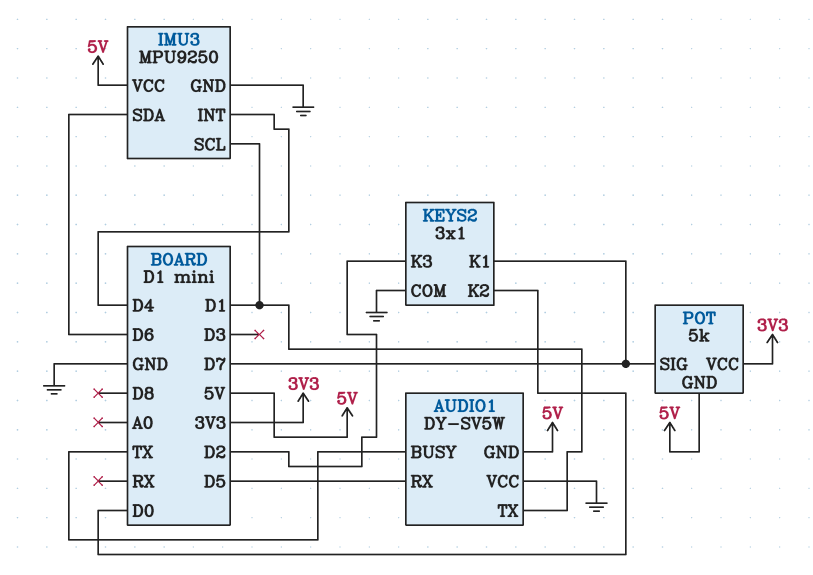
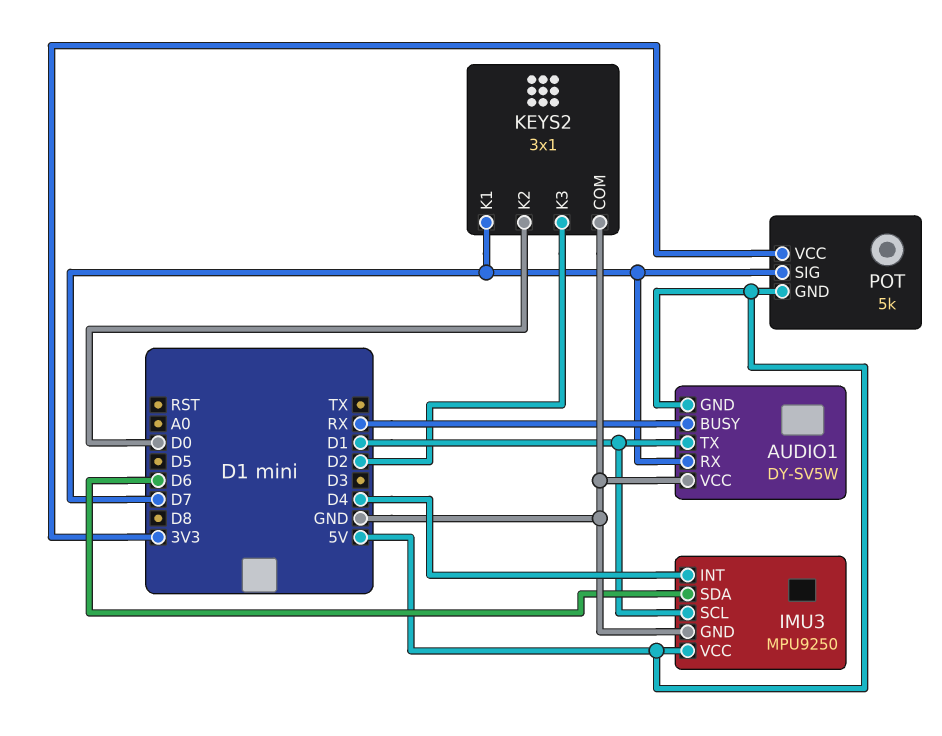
AUDIO1 pin BUSY: TX -> RX
AUDIO1 pin RX: D5 -> D7

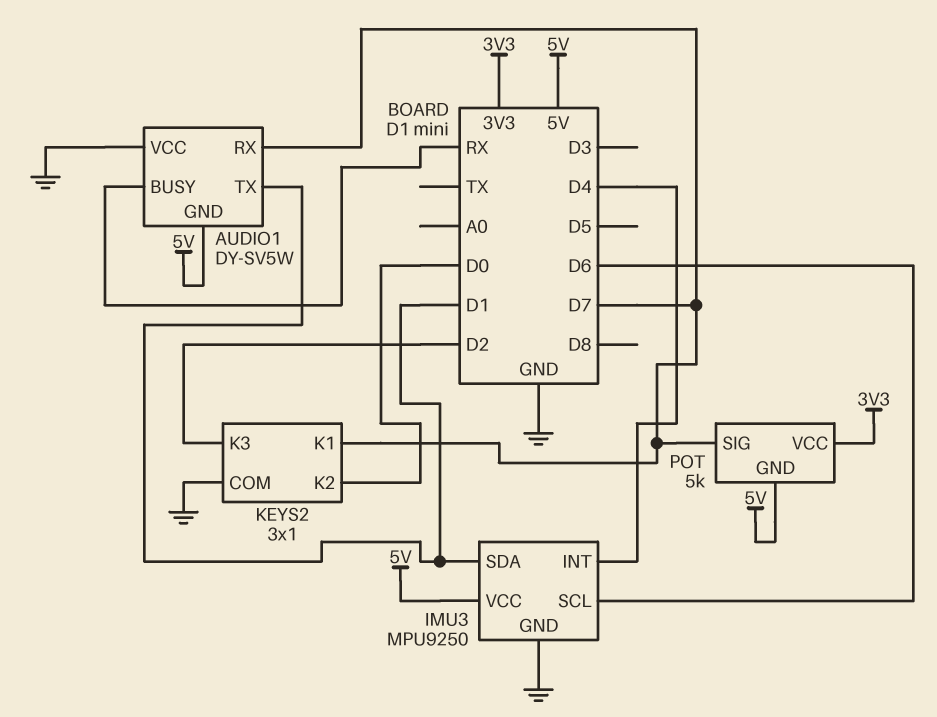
IMU3 pin SCL: D1 -> D6
IMU3 pin SDA: D6 -> D1

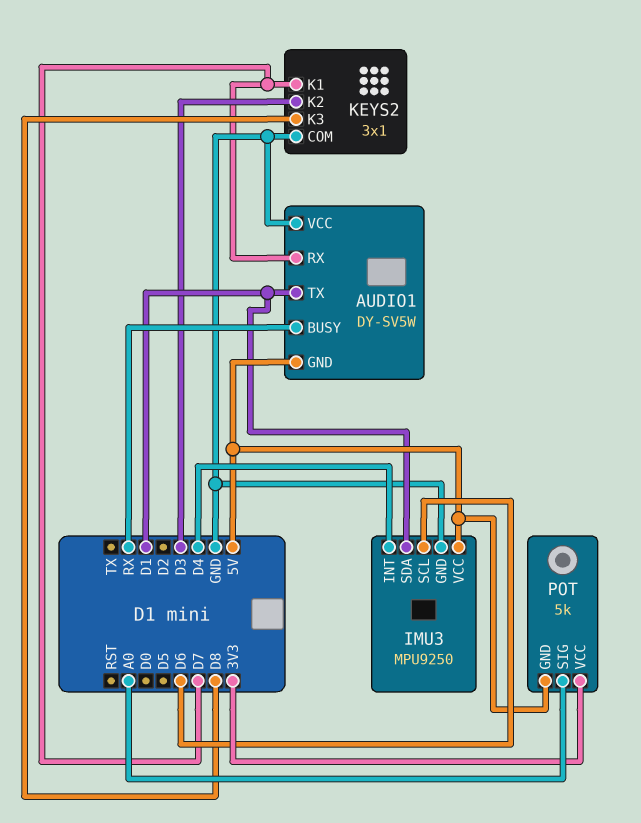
KEYS2 pin K2: D0 -> D3
KEYS2 pin K3: D2 -> D8
POT pin SIG: D7 -> A0

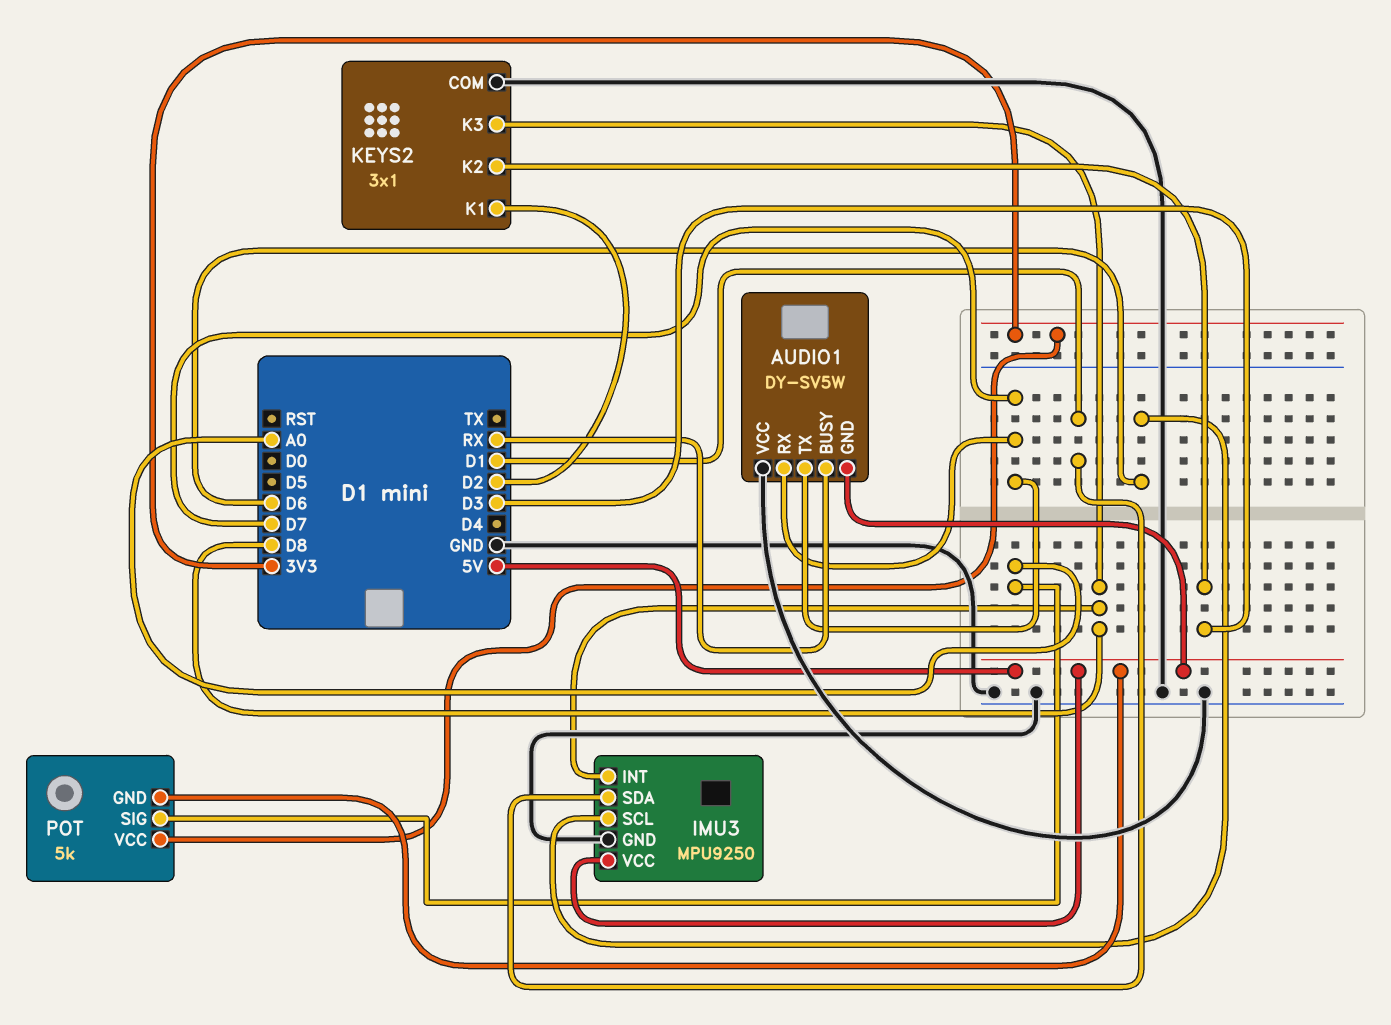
AUDIO1 pin TX: D1 -> D7
IMU3 pin INT: D4 -> D8
KEYS2 pin K1: D7 -> D2

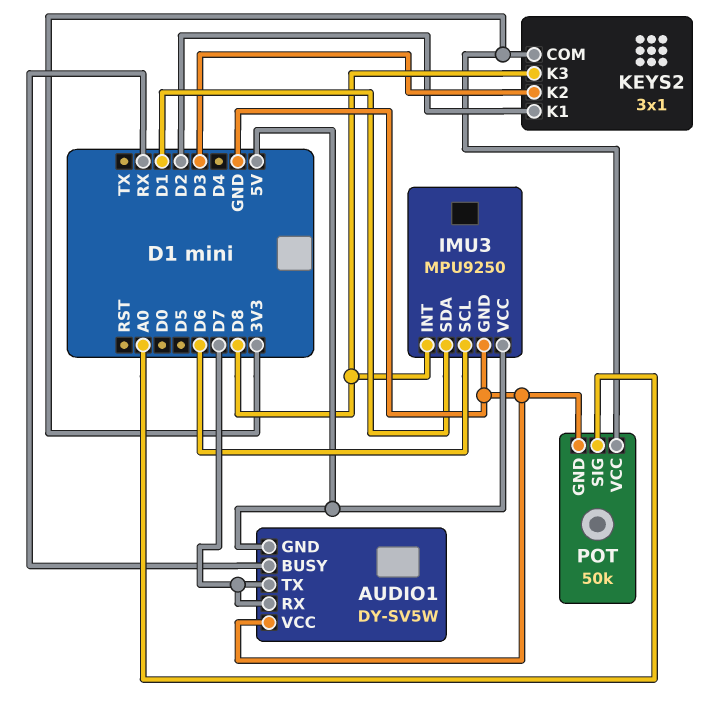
KEYS2 pin COM: GND -> 3V3
POT: 5k -> 50k
POT pin GND: 5V -> GND

